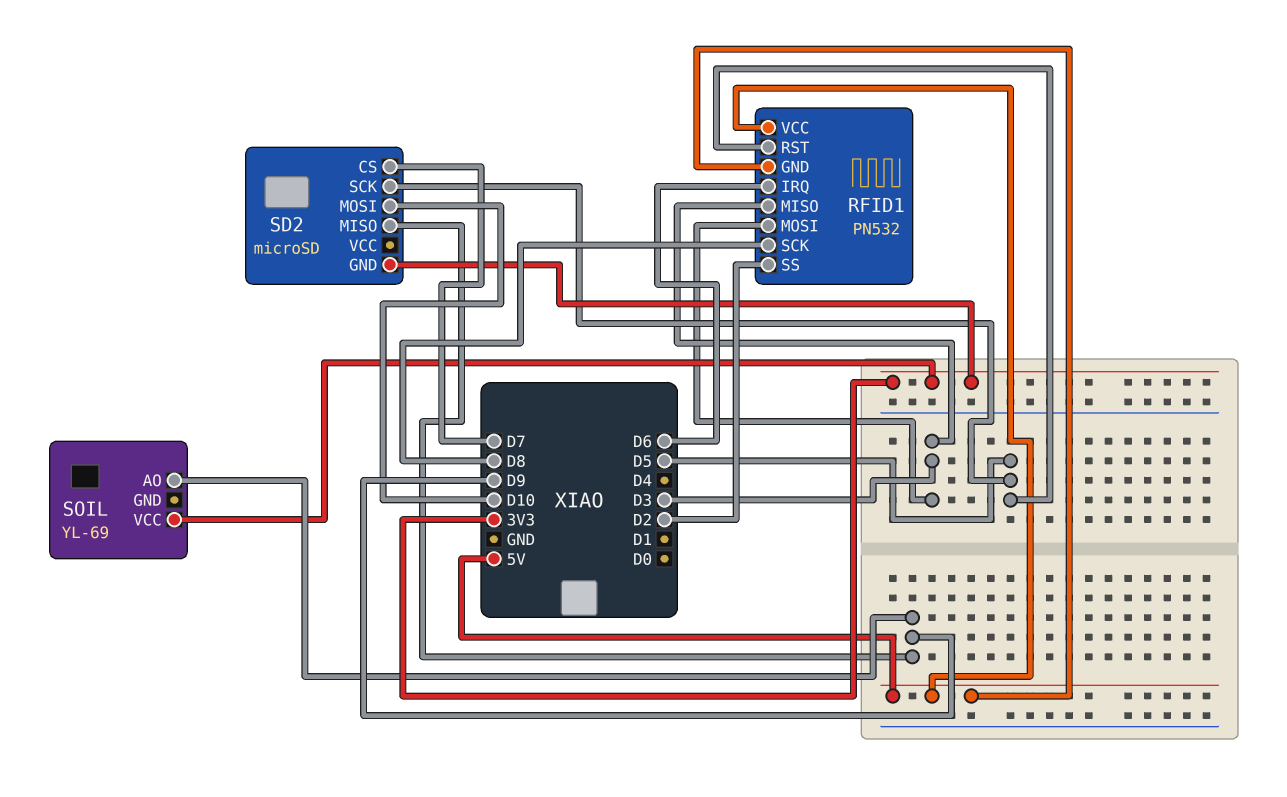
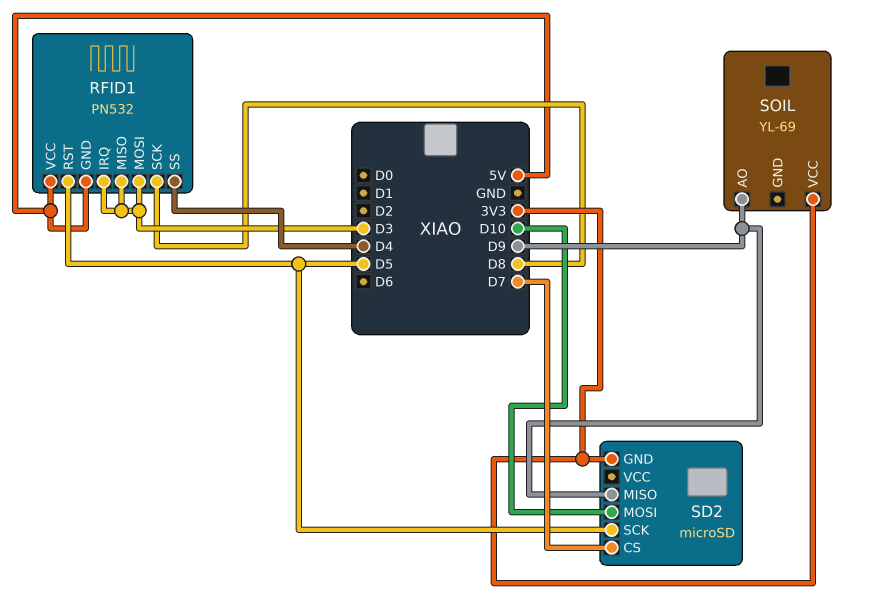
RFID1 pin IRQ: D6 -> D3
RFID1 pin SS: D2 -> D4

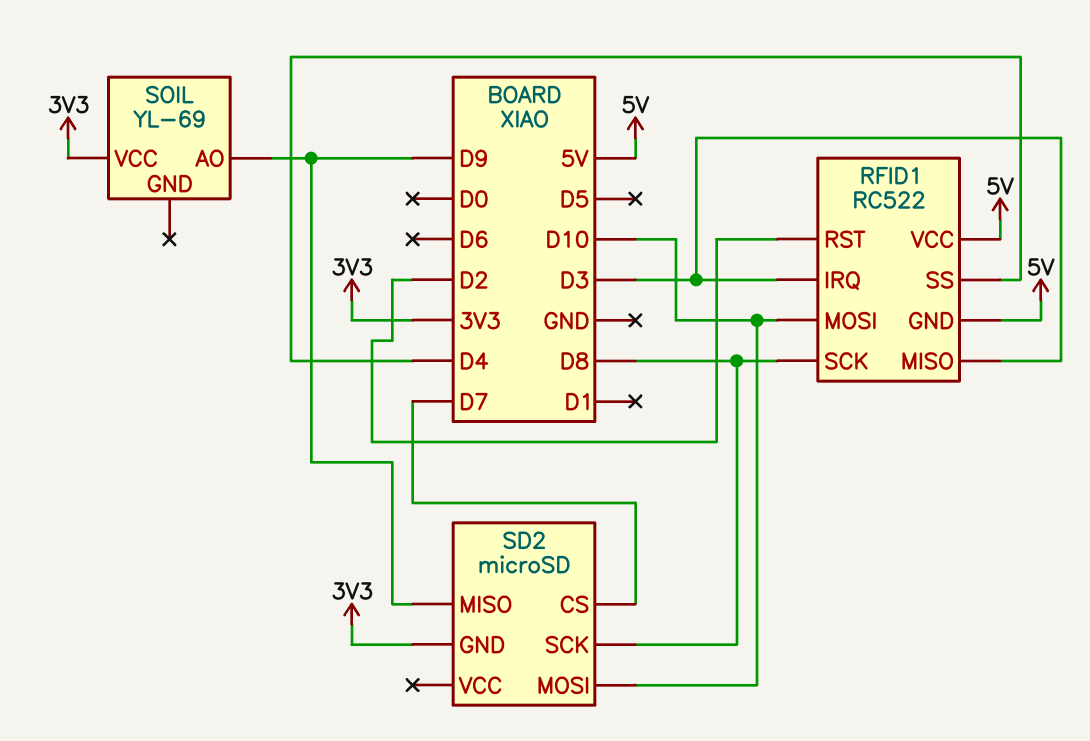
RFID1: PN532 -> RC522
RFID1 pin MOSI: D3 -> D10
RFID1 pin RST: D5 -> D2
SD2 pin SCK: D5 -> D8

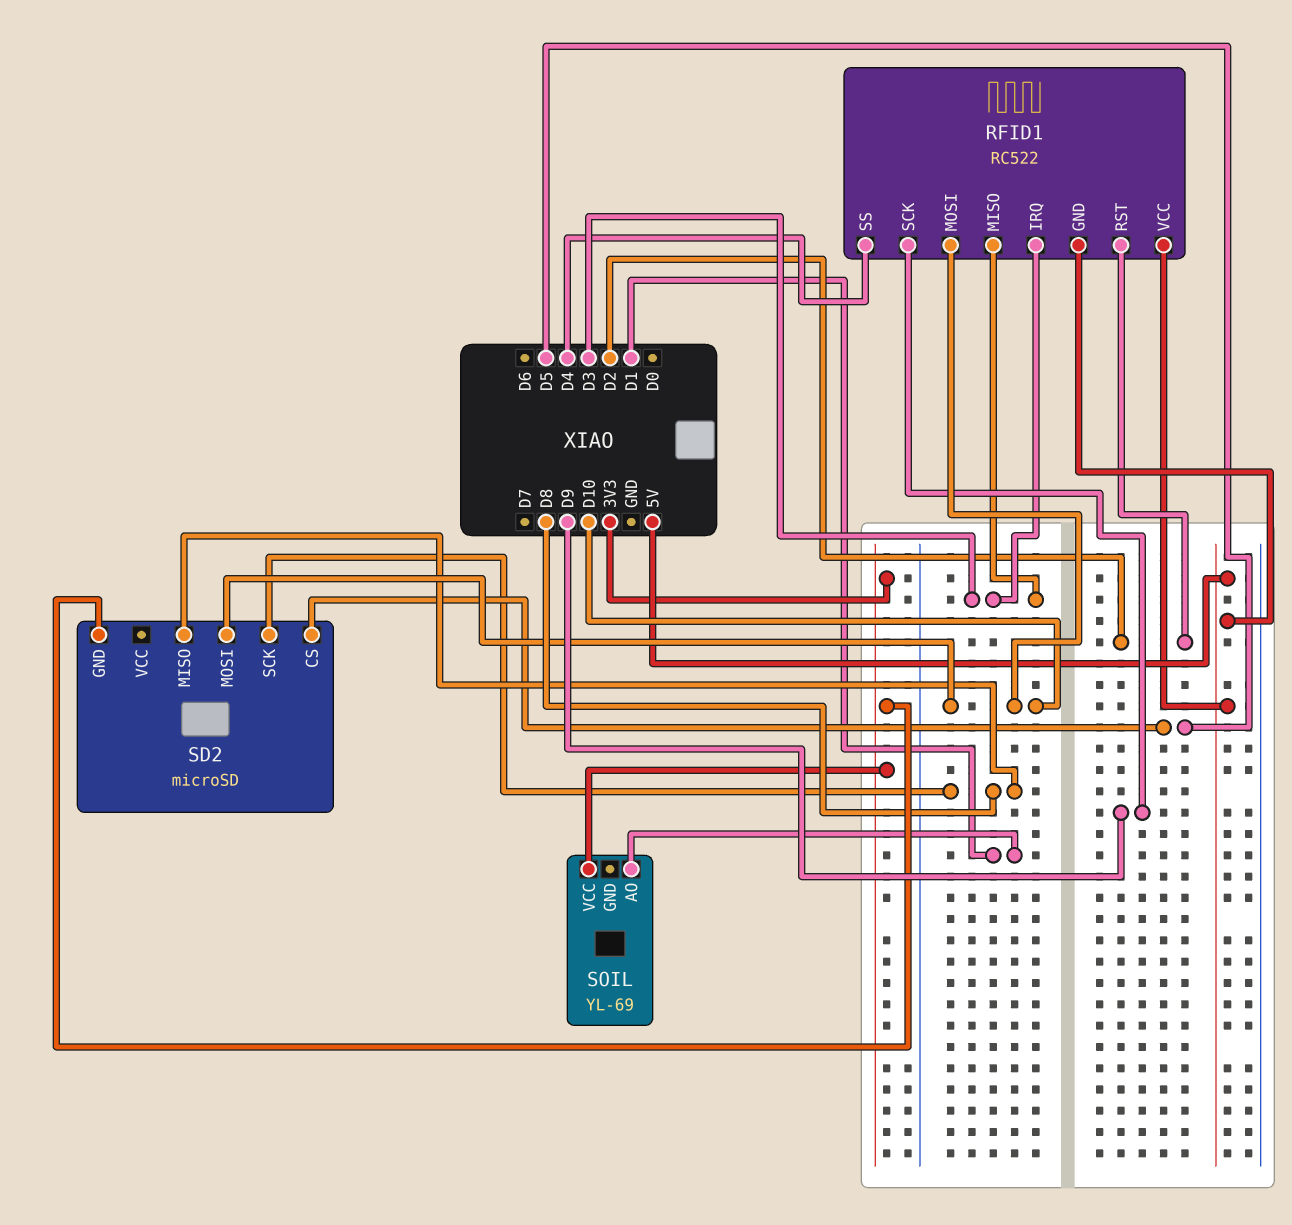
RFID1 pin SCK: D8 -> D9
SD2 pin CS: D7 -> D5
SD2 pin MISO: D9 -> D8
SOIL pin AO: D9 -> D1

